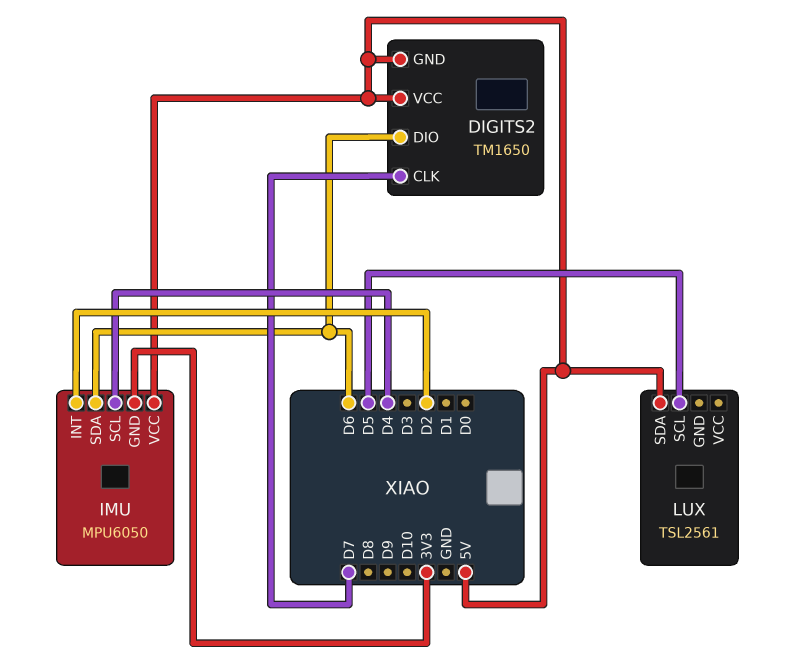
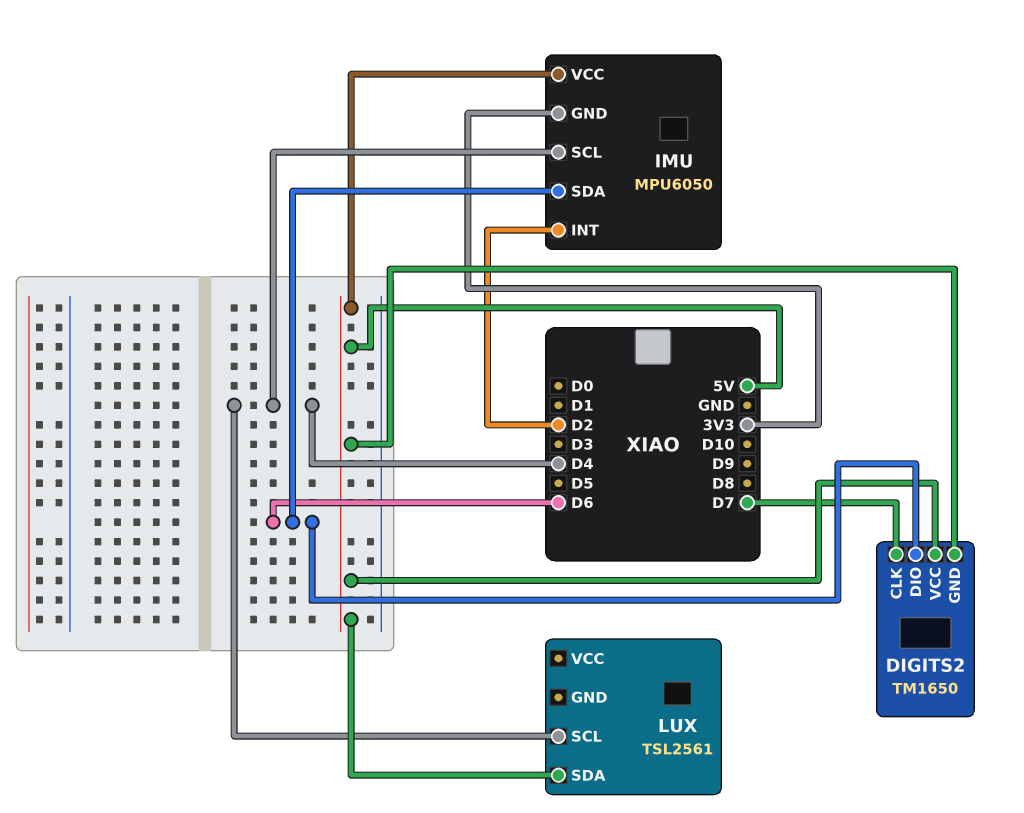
LUX pin SCL: D5 -> D4

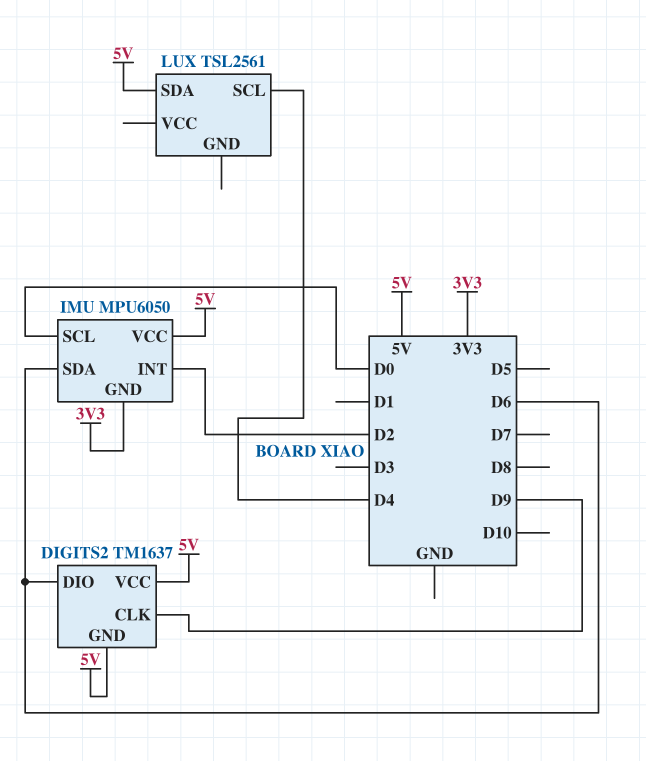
DIGITS2: TM1650 -> TM1637
DIGITS2 pin CLK: D7 -> D9
IMU pin SCL: D4 -> D0

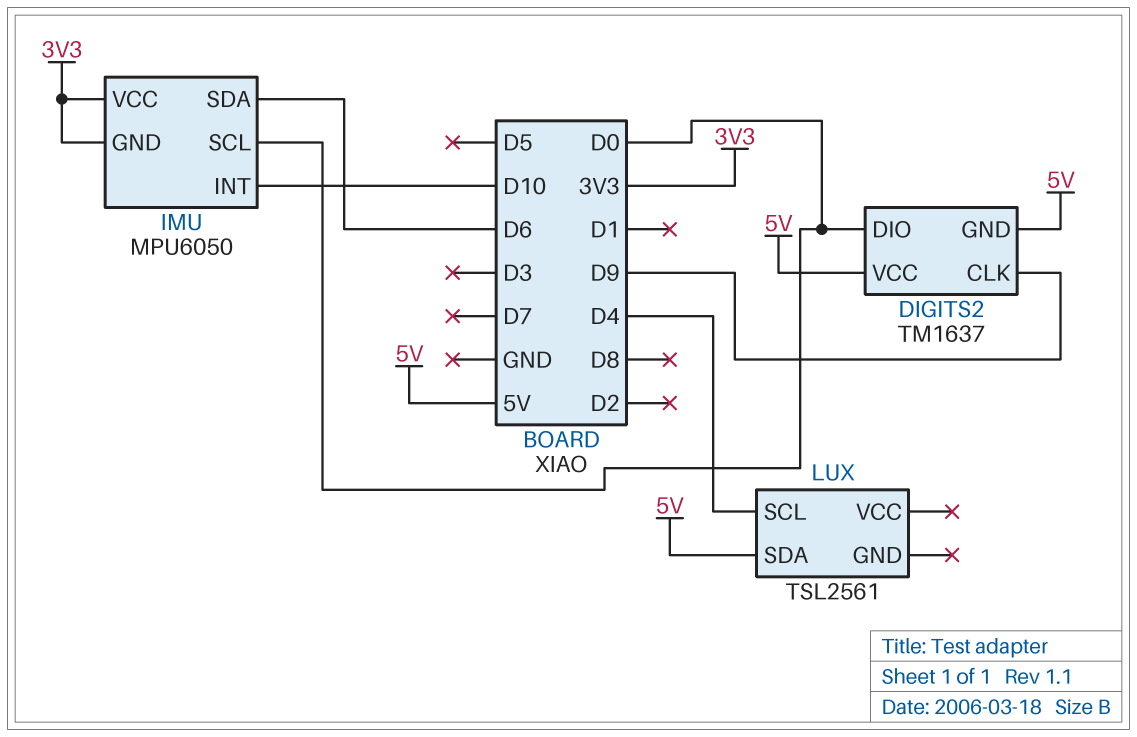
DIGITS2 pin DIO: D6 -> D0
IMU pin INT: D2 -> D10
IMU pin VCC: 5V -> 3V3

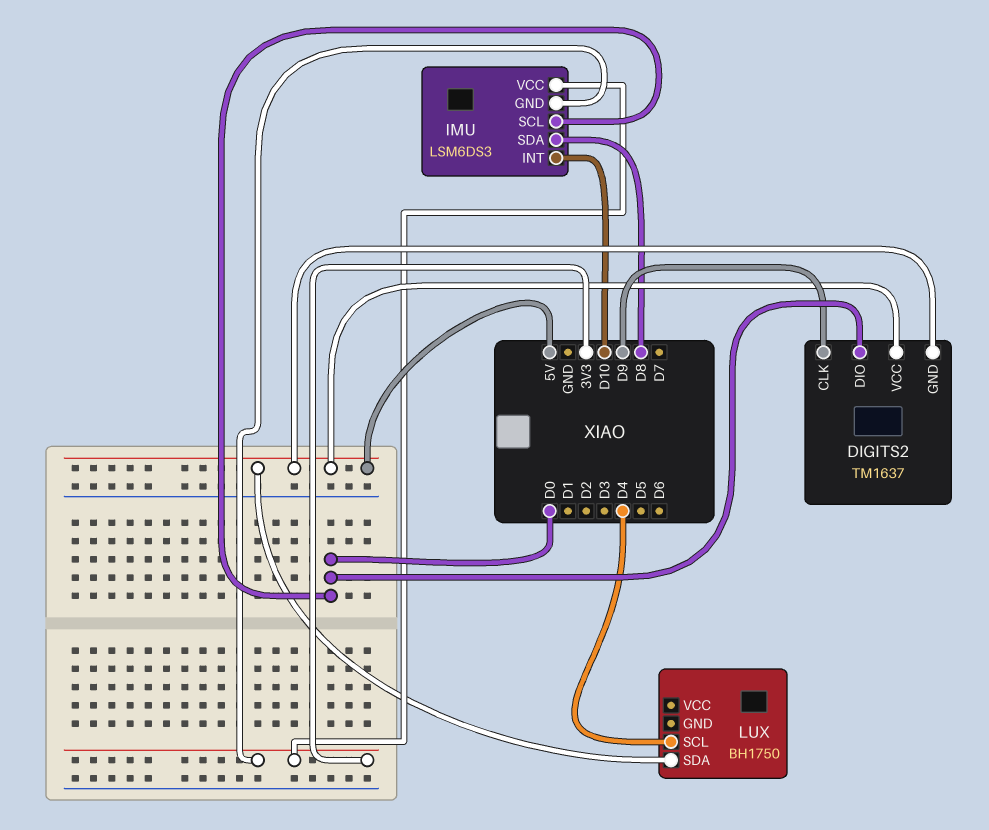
IMU: MPU6050 -> LSM6DS3
IMU pin SDA: D6 -> D8
LUX: TSL2561 -> BH1750

